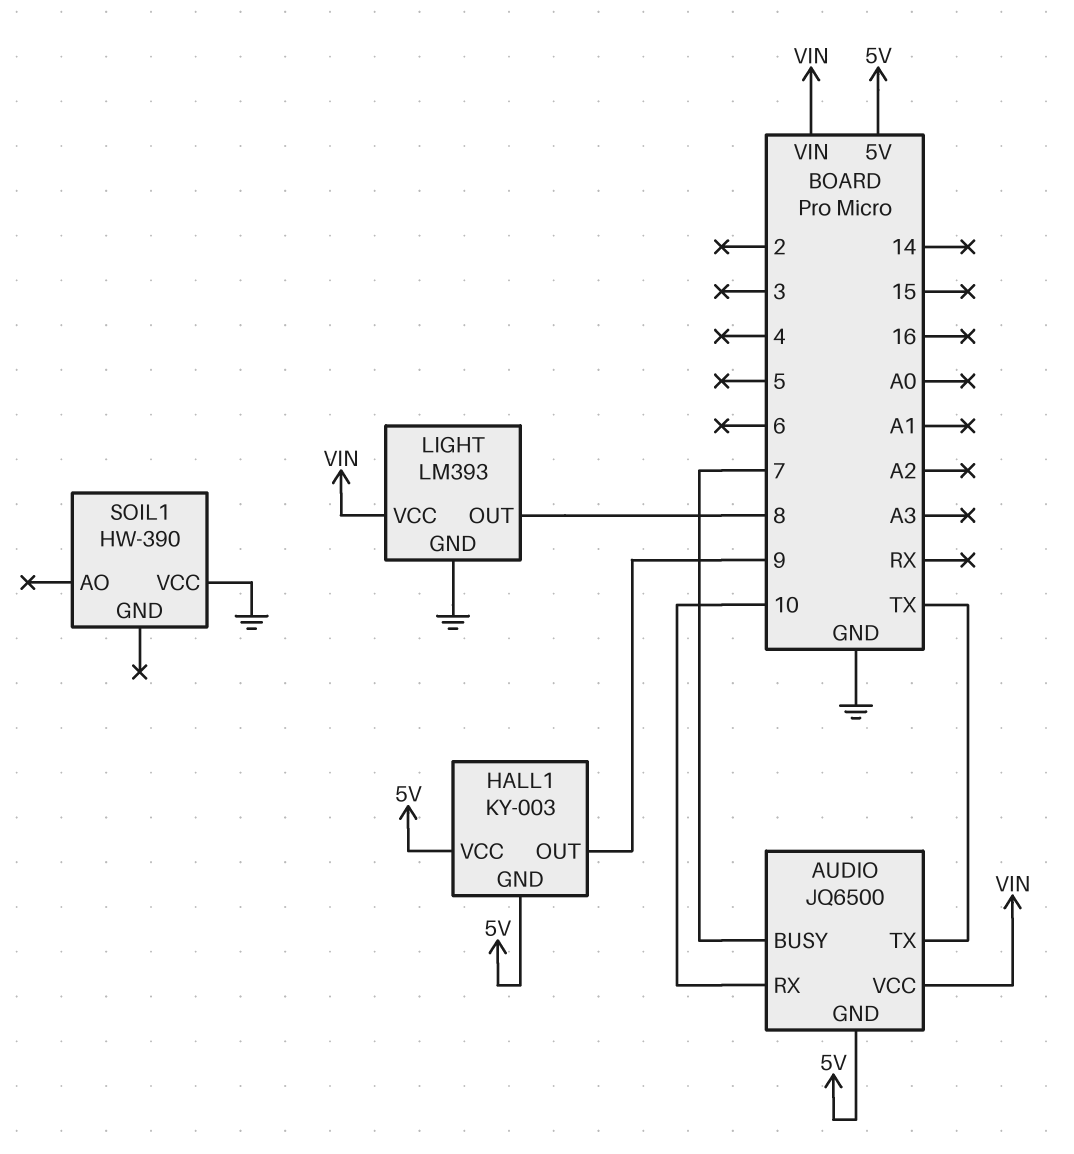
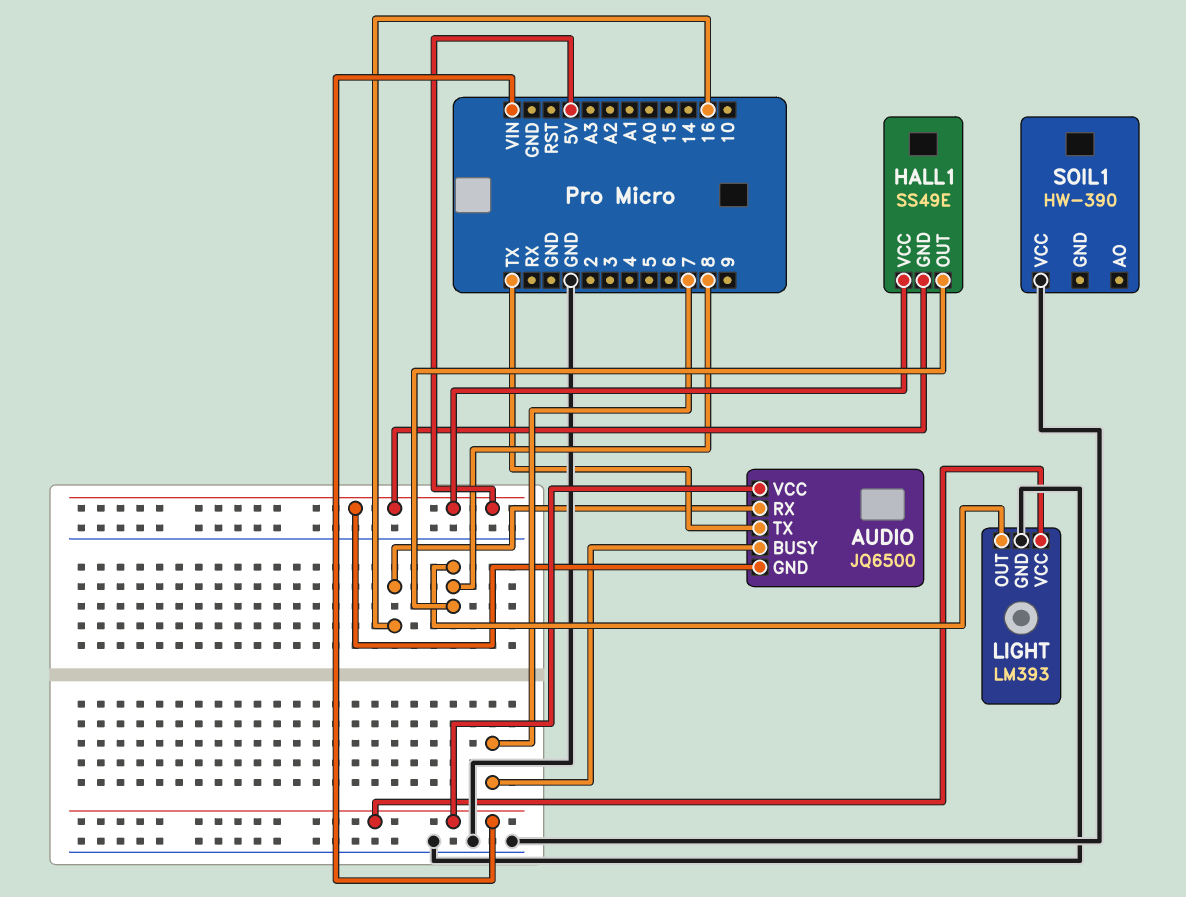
AUDIO pin RX: 10 -> 16
HALL1: KY-003 -> SS49E
HALL1 pin OUT: 9 -> 8

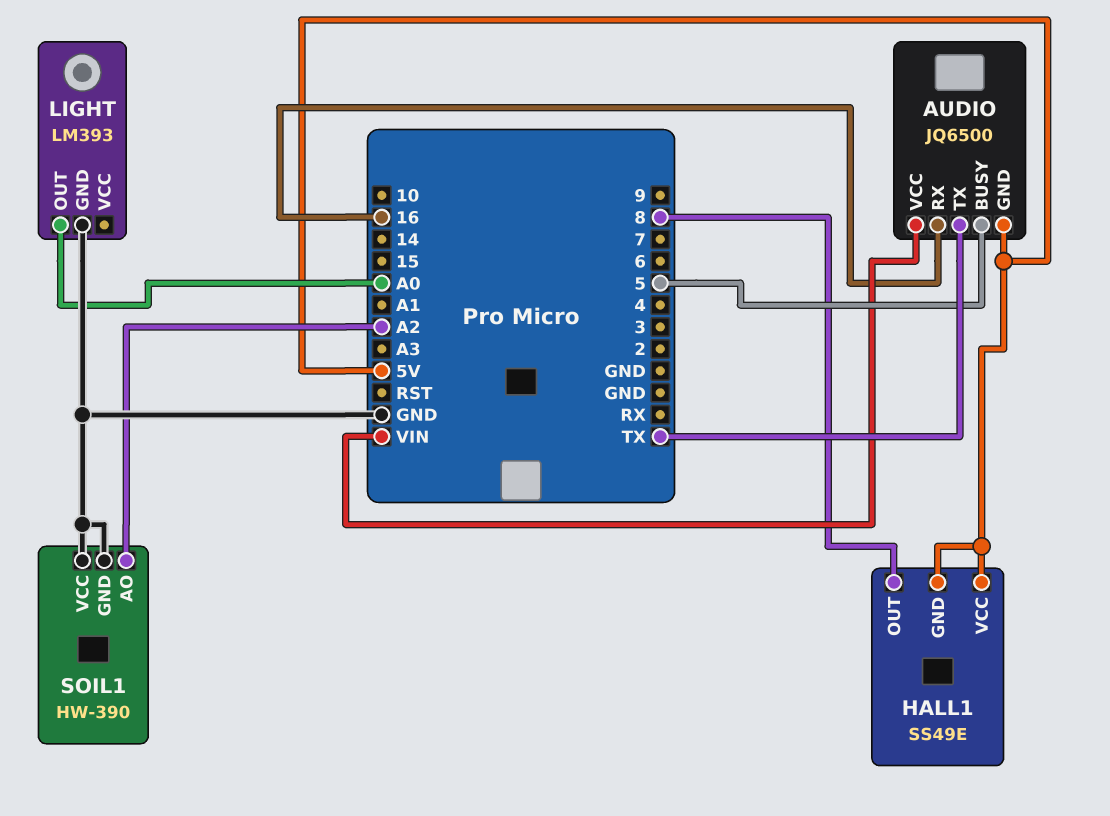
AUDIO pin BUSY: 7 -> 5
LIGHT pin OUT: 8 -> A0
LIGHT pin VCC: VIN -> none
SOIL1 pin AO: none -> A2
SOIL1 pin GND: none -> GND

